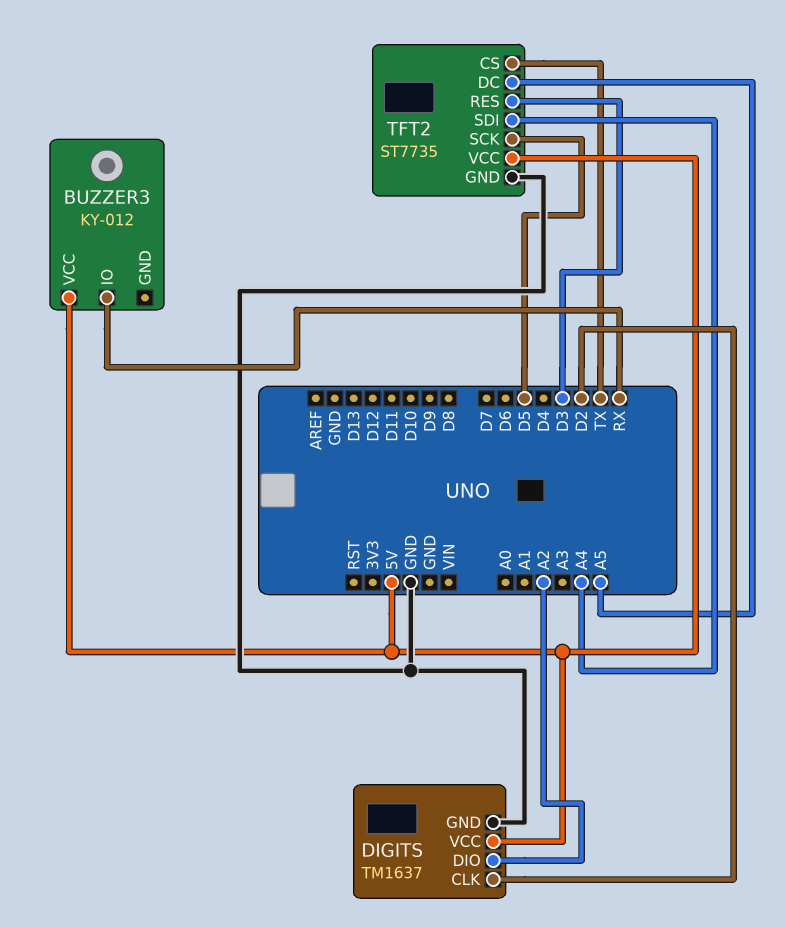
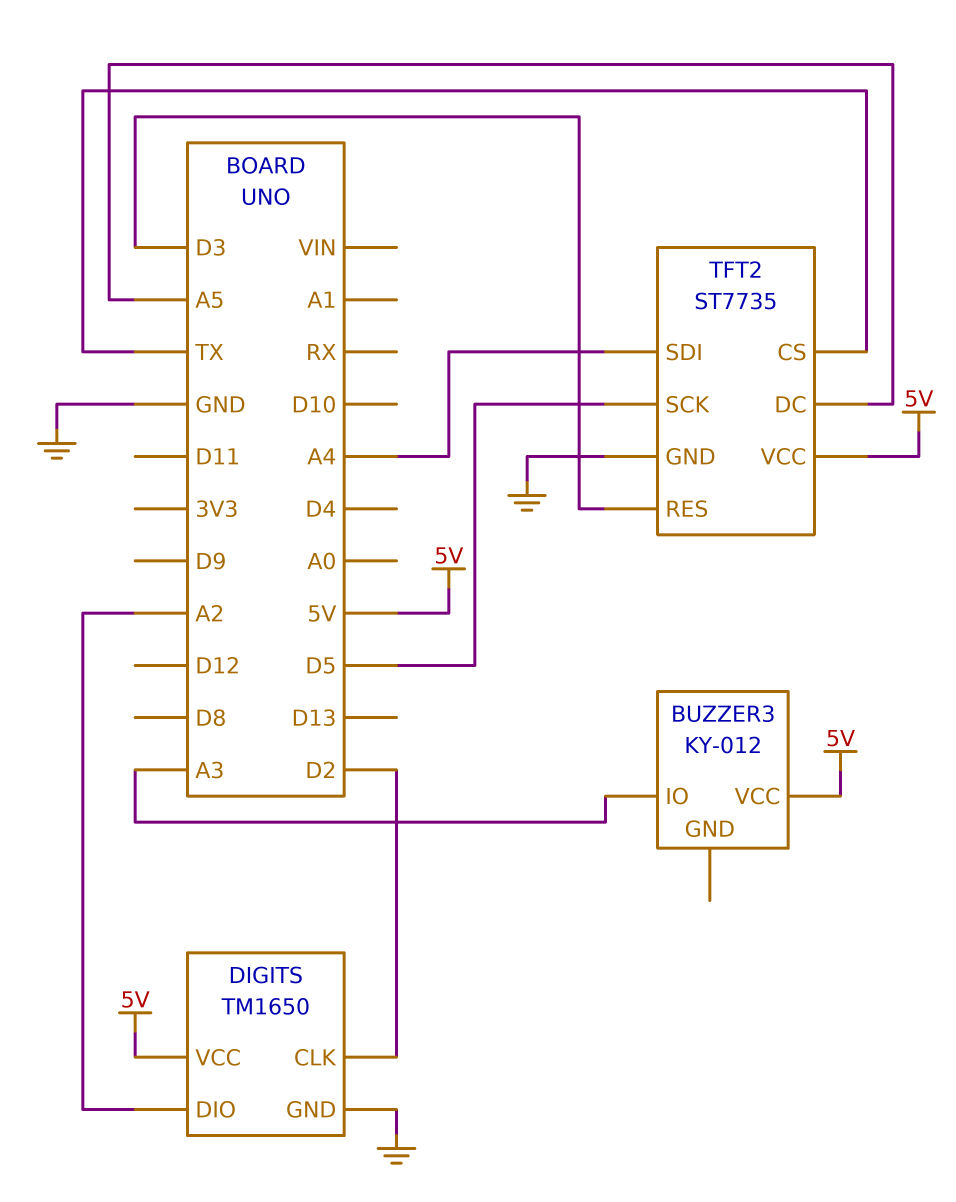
BUZZER3 pin IO: RX -> A3
DIGITS: TM1637 -> TM1650

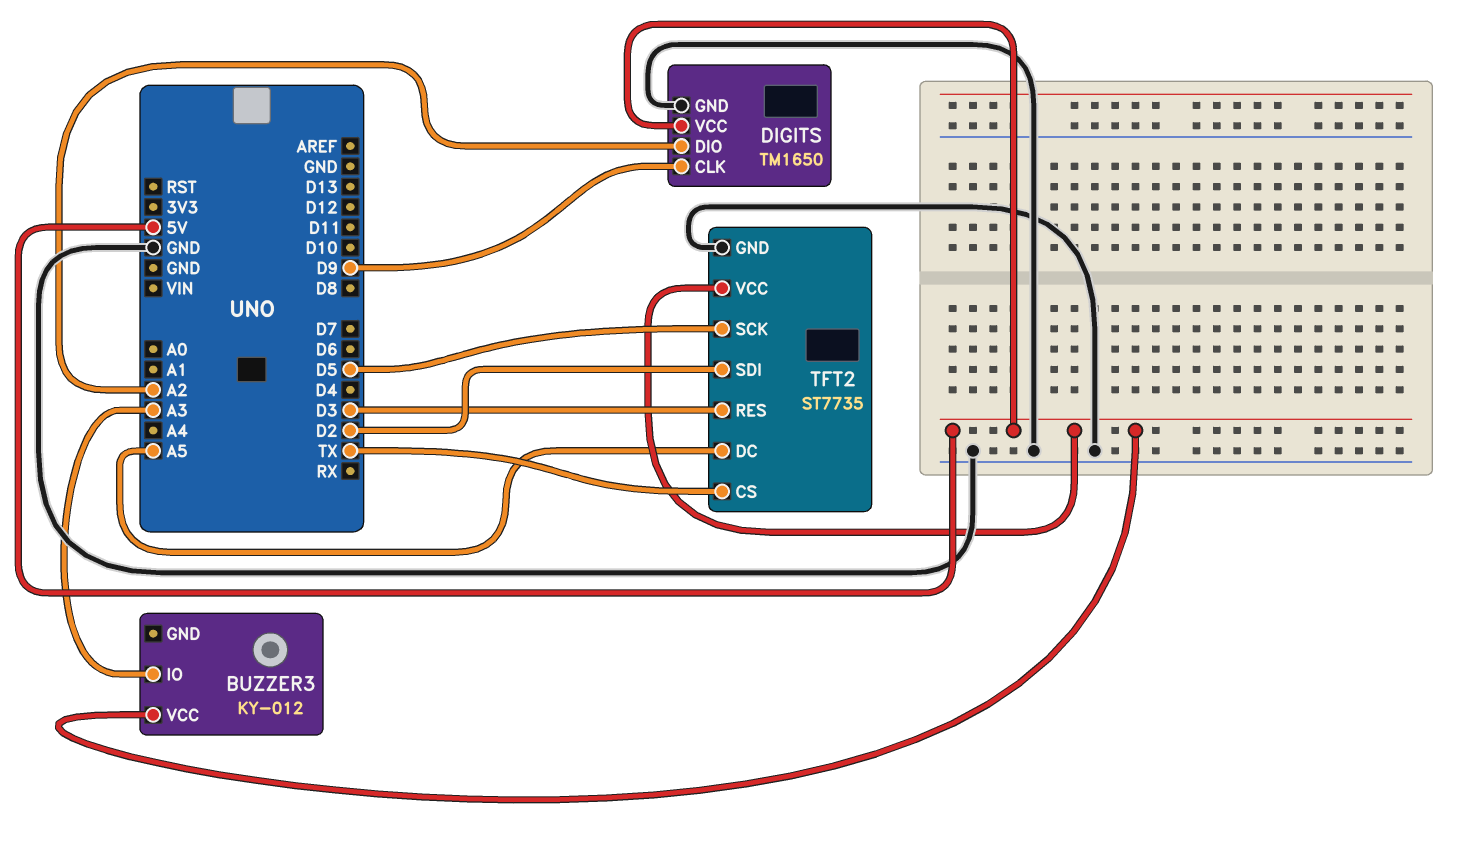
DIGITS pin CLK: D2 -> D9
TFT2 pin SDI: A4 -> D2

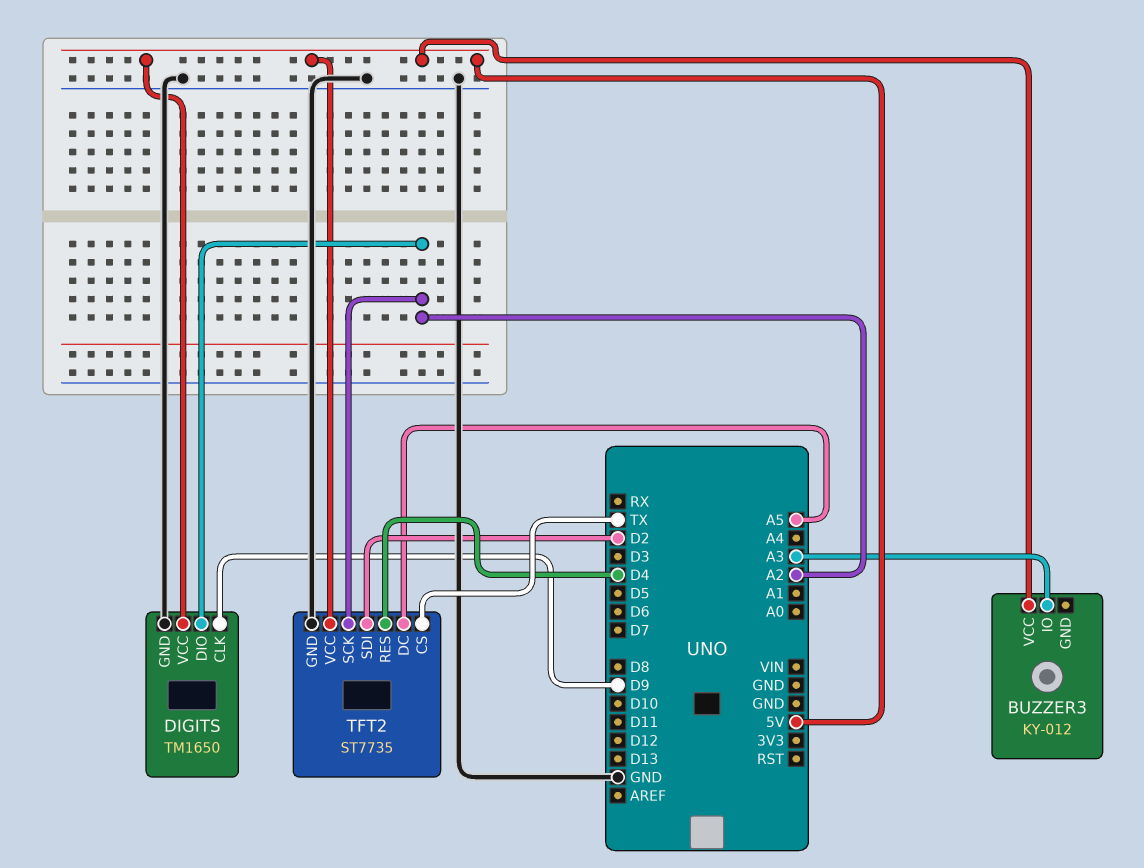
TFT2 pin RES: D3 -> D4
TFT2 pin SCK: D5 -> A2

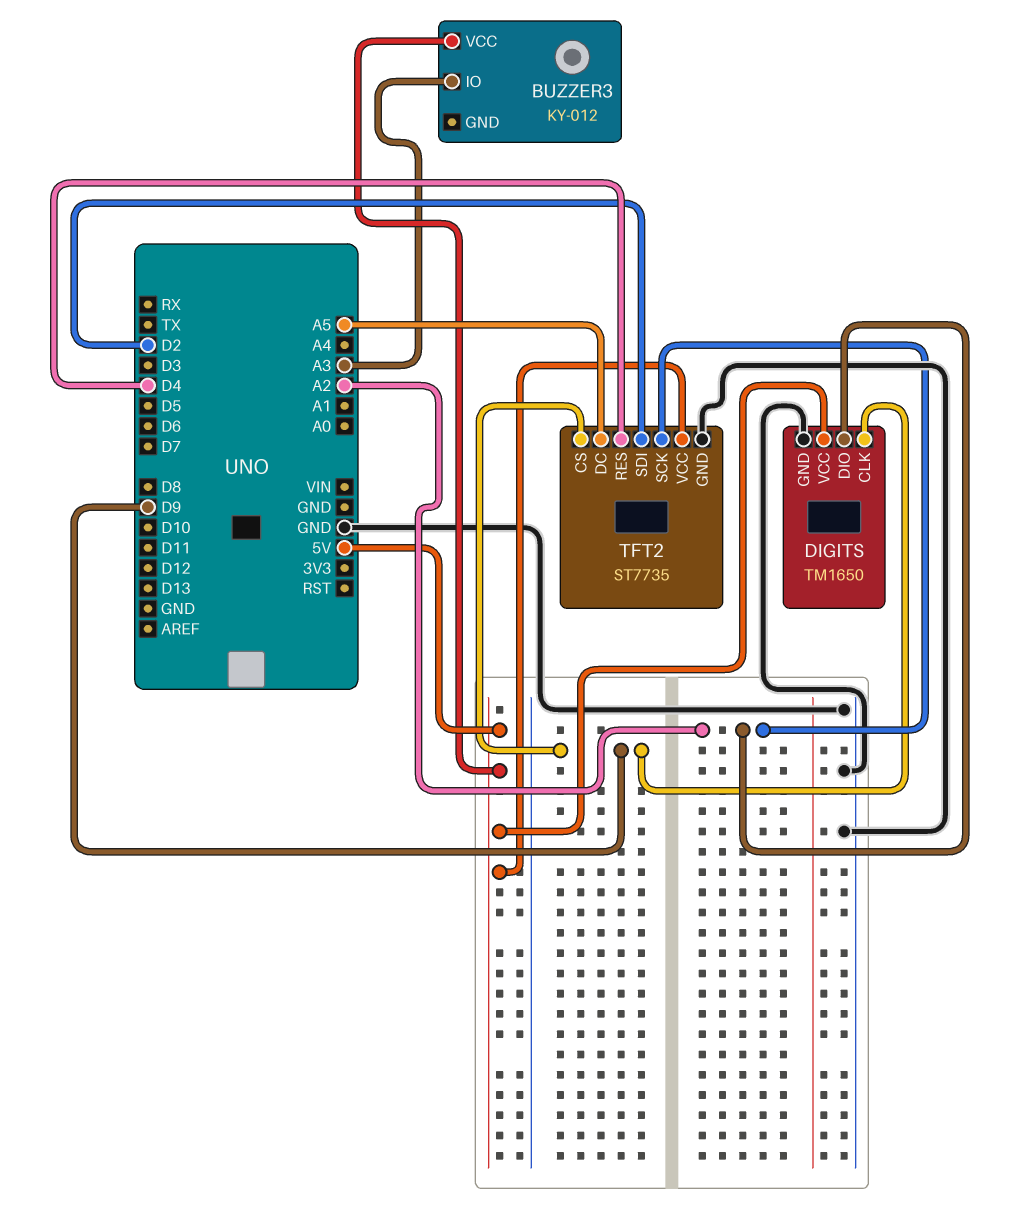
TFT2 pin CS: TX -> D9

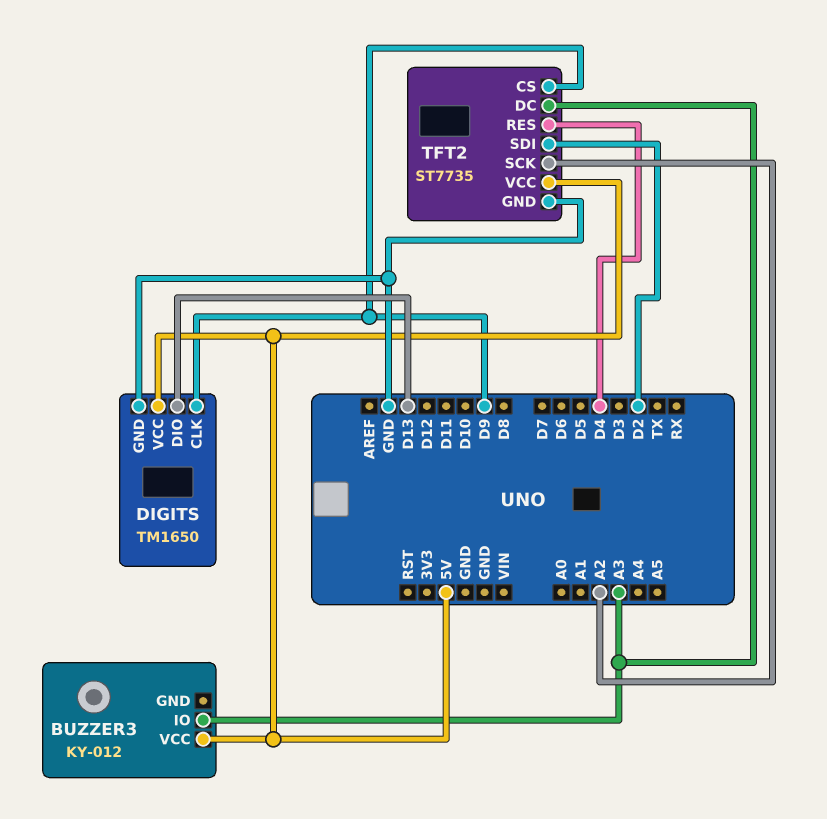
DIGITS pin DIO: A2 -> D13
TFT2 pin DC: A5 -> A3

